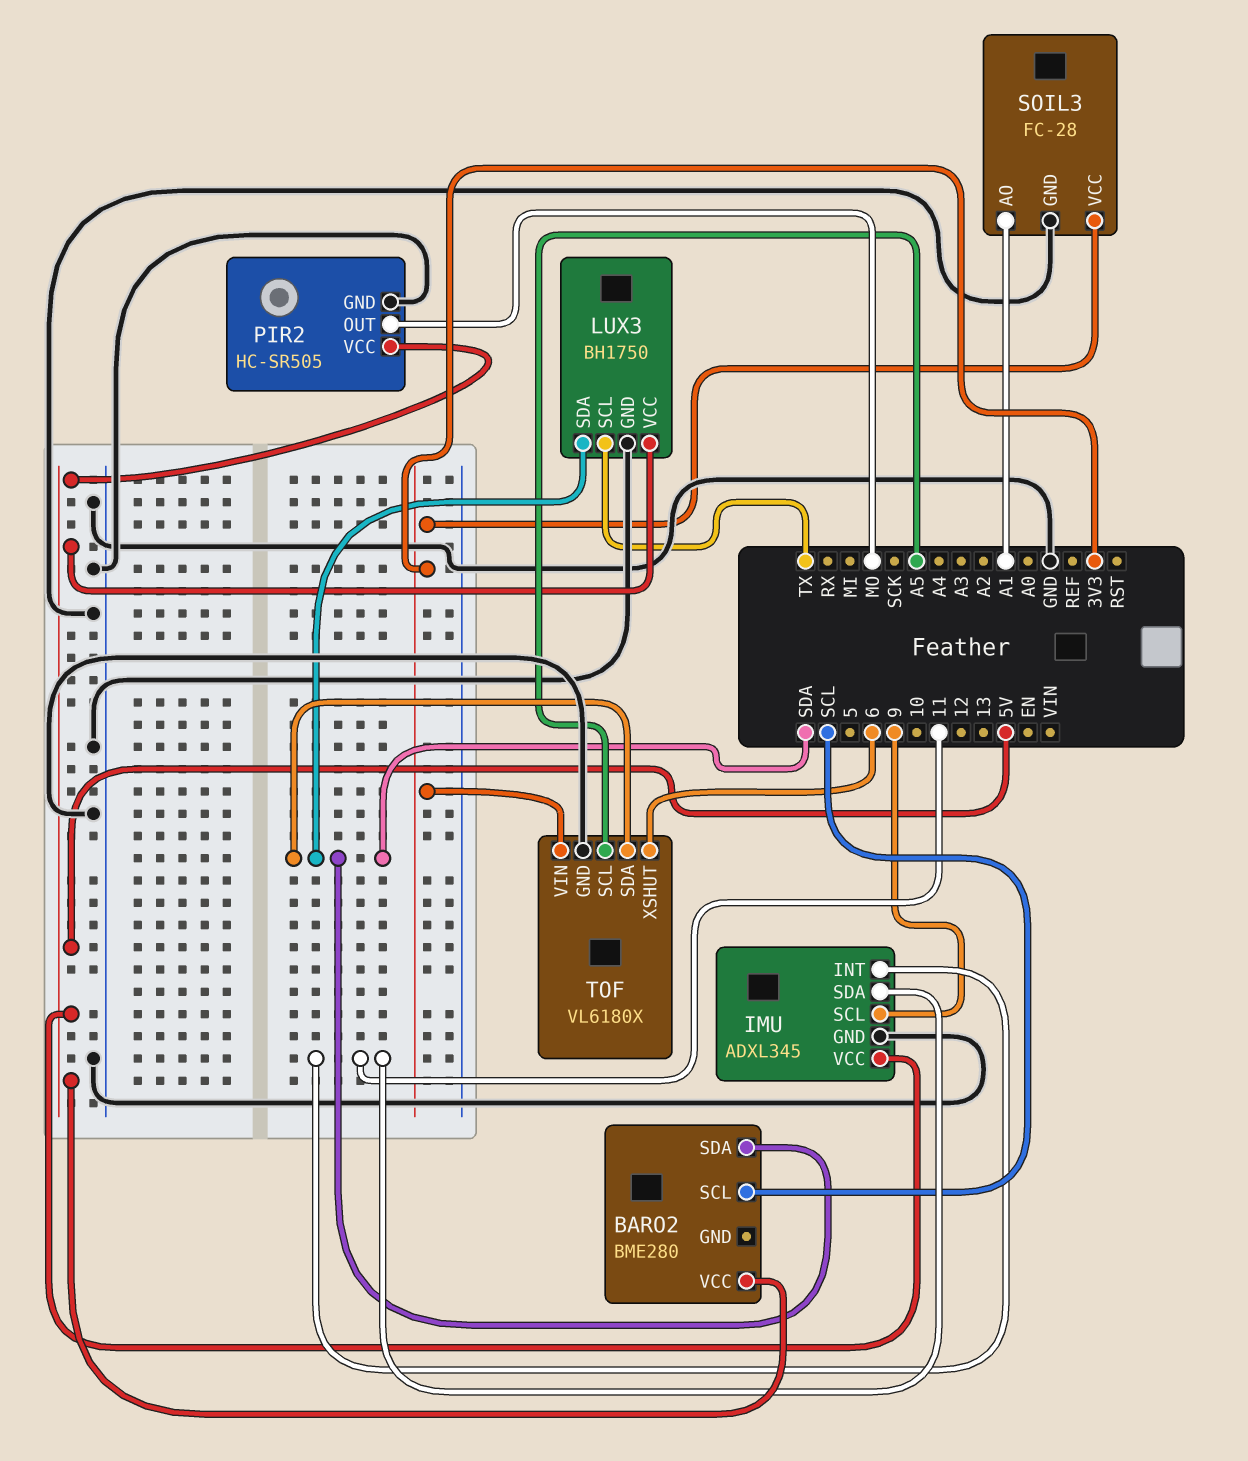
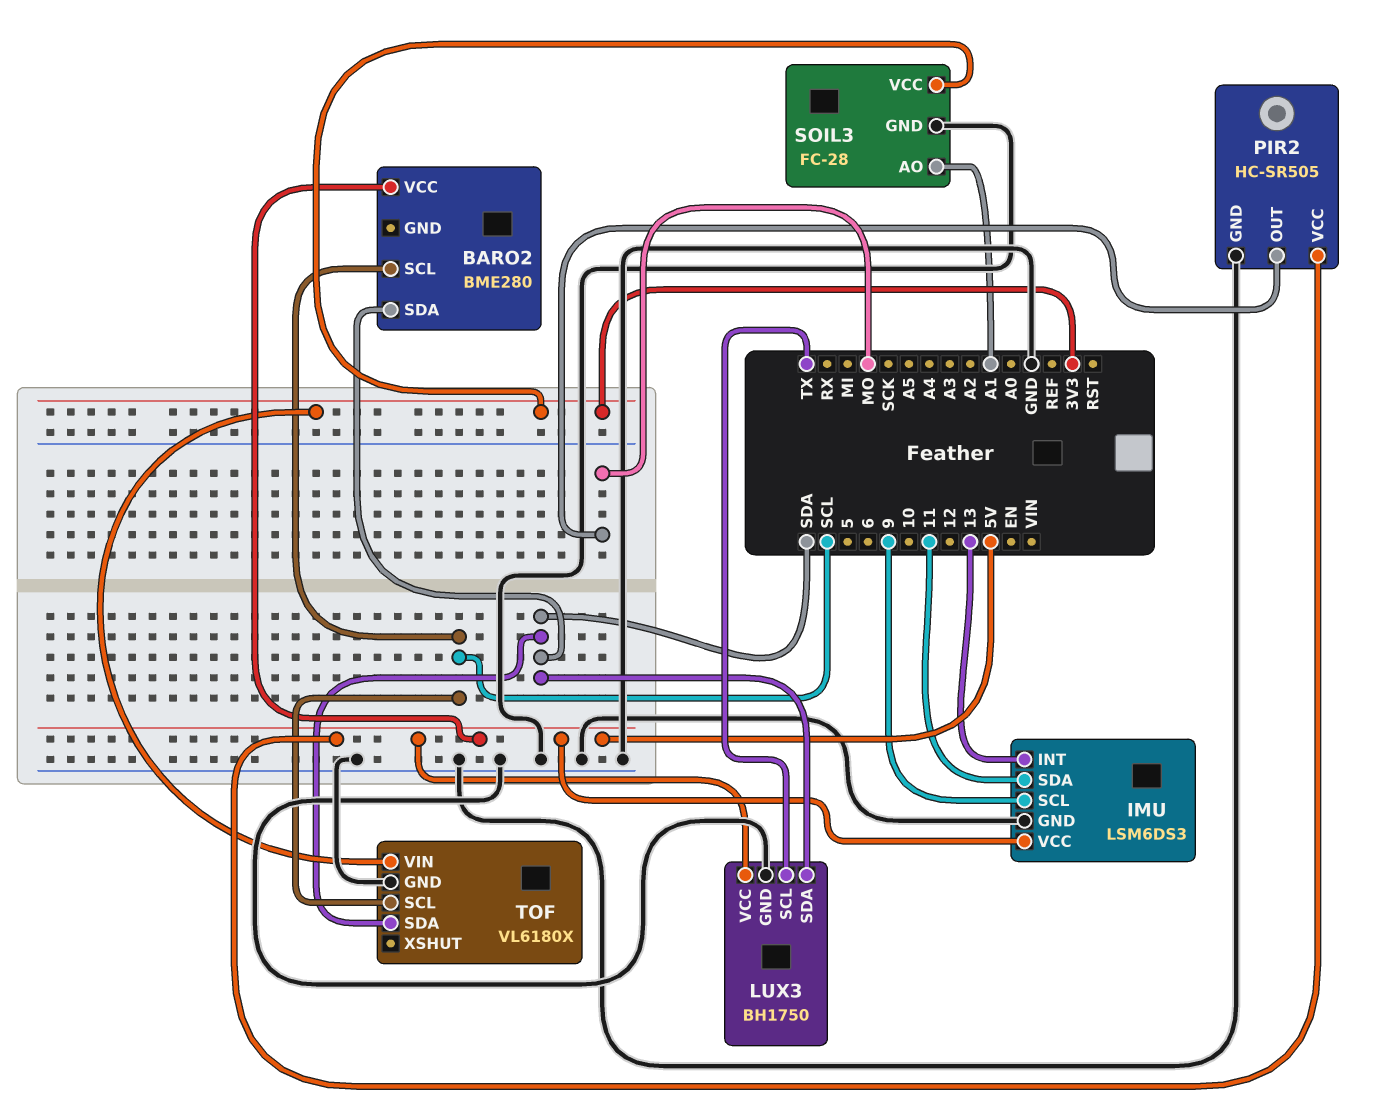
IMU: ADXL345 -> LSM6DS3
IMU pin INT: 11 -> 13
TOF pin SCL: A5 -> SCL
TOF pin XSHUT: 6 -> none

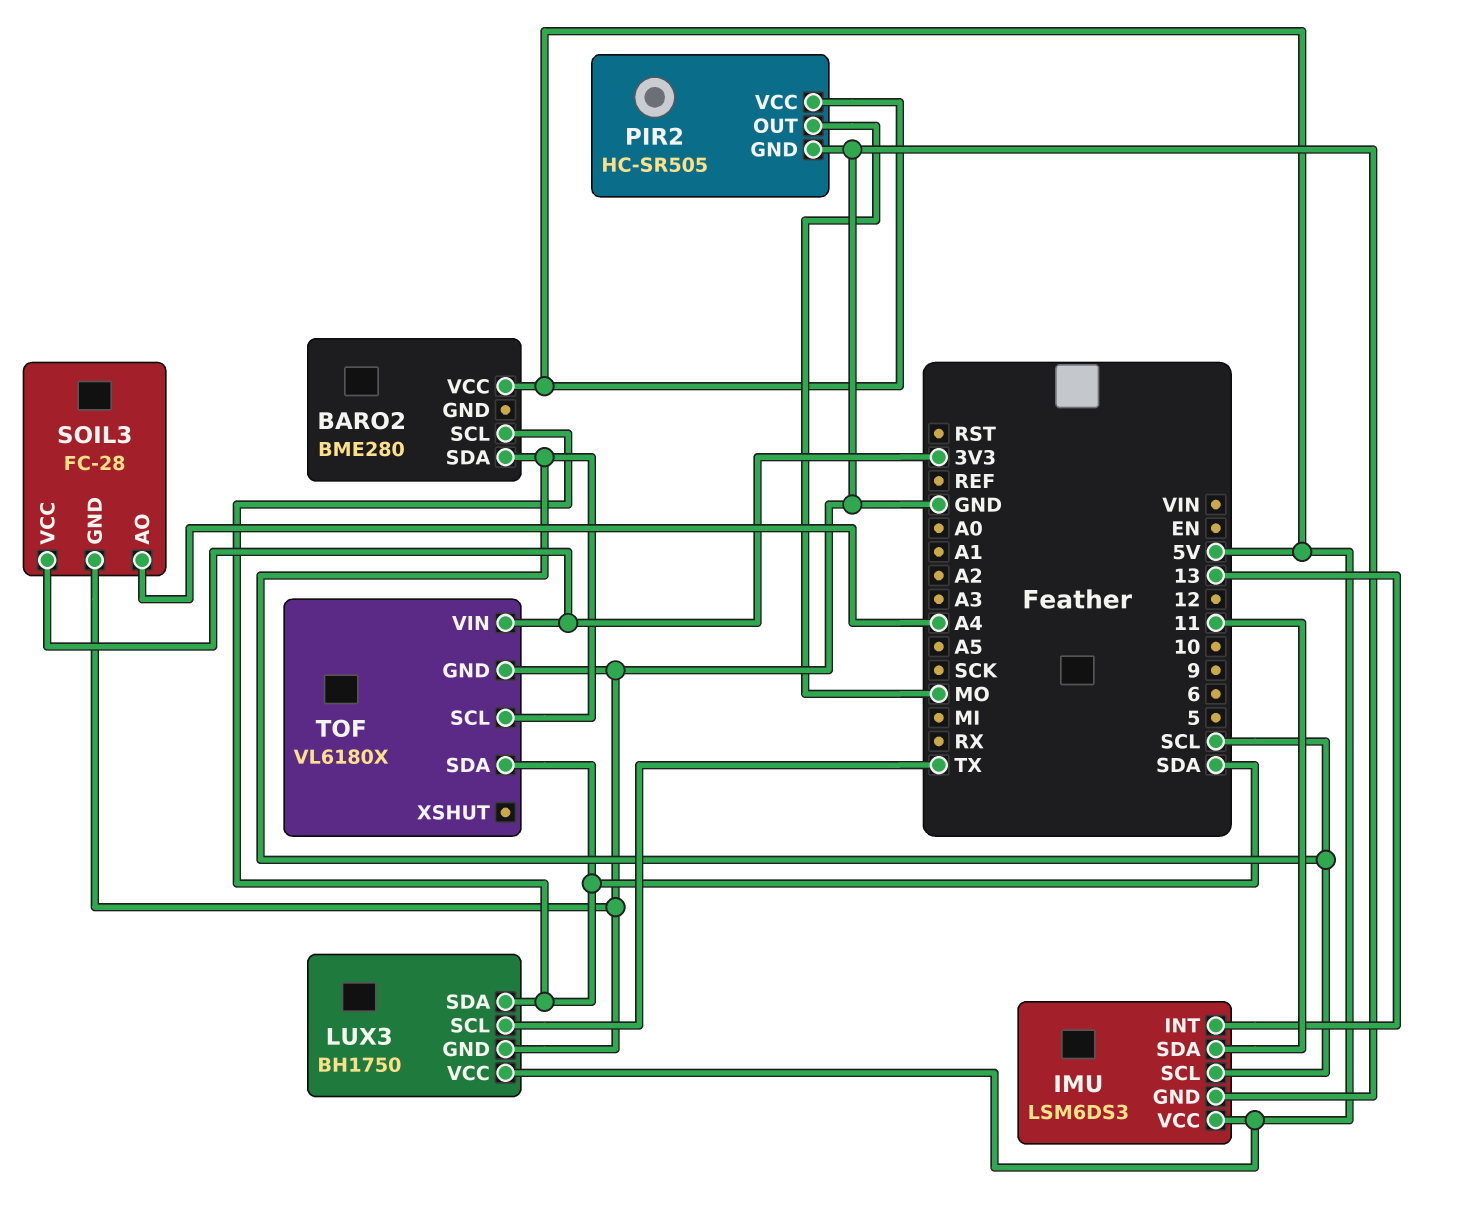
BARO2 pin SCL: SCL -> SDA
BARO2 pin SDA: SDA -> SCL
IMU pin SCL: 9 -> SCL
SOIL3 pin AO: A1 -> A4

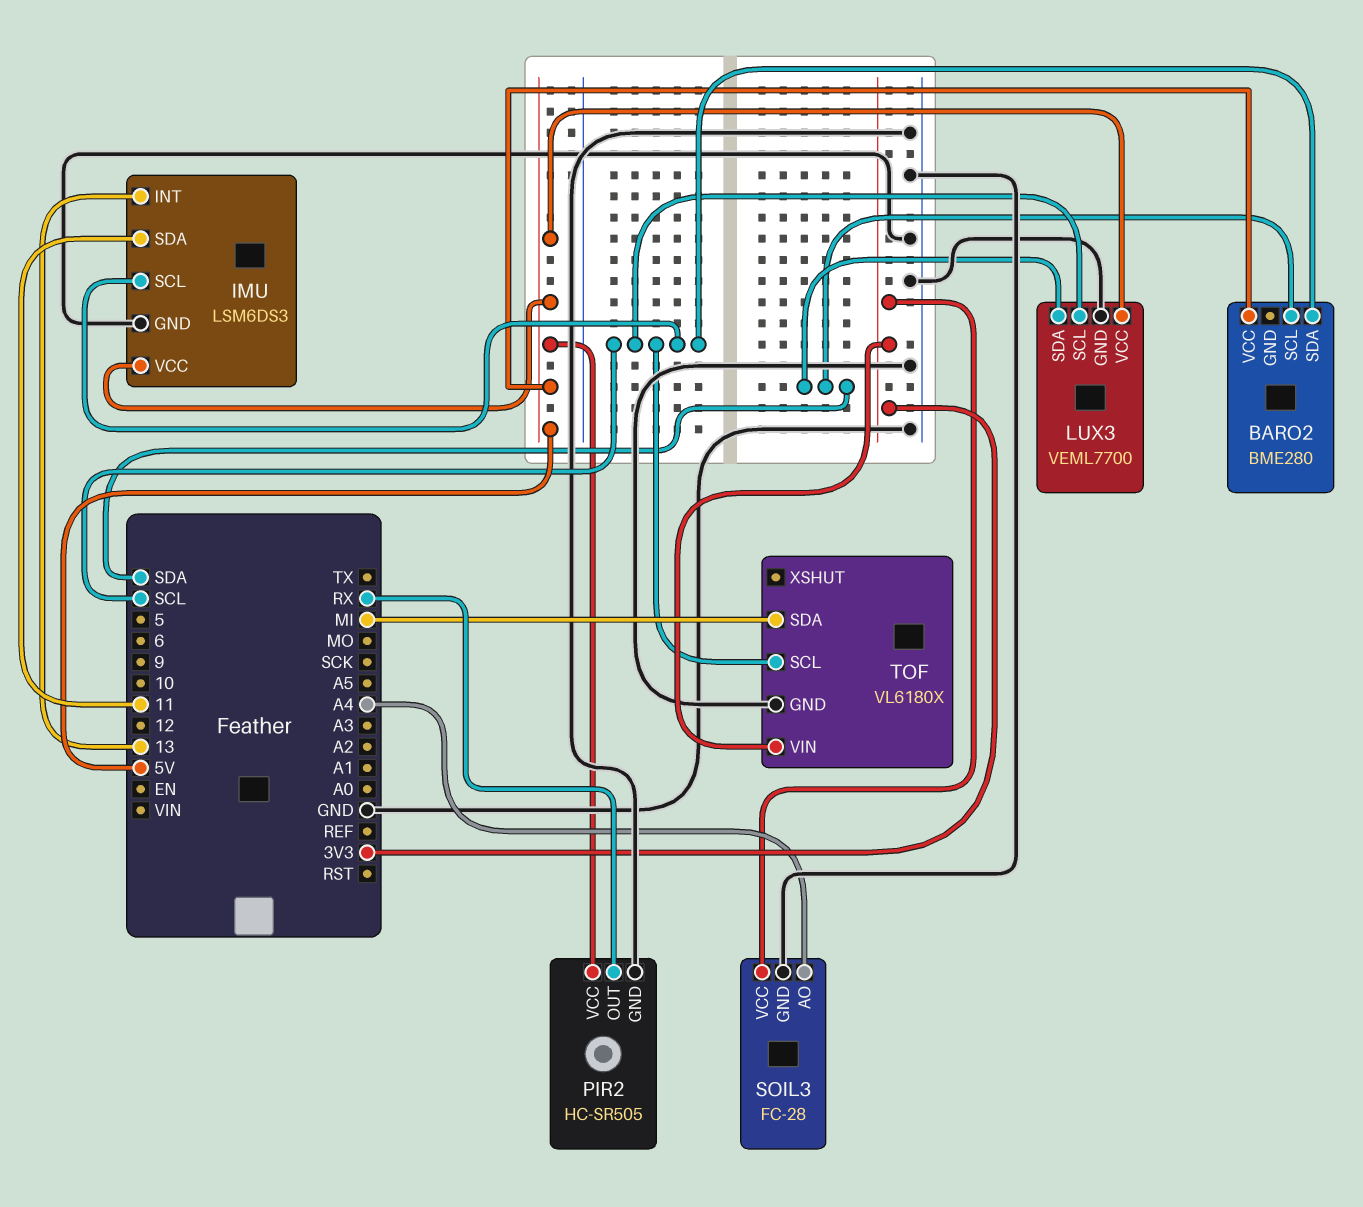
LUX3: BH1750 -> VEML7700
LUX3 pin SCL: TX -> SCL
PIR2 pin OUT: MO -> RX
TOF pin SDA: SDA -> MI

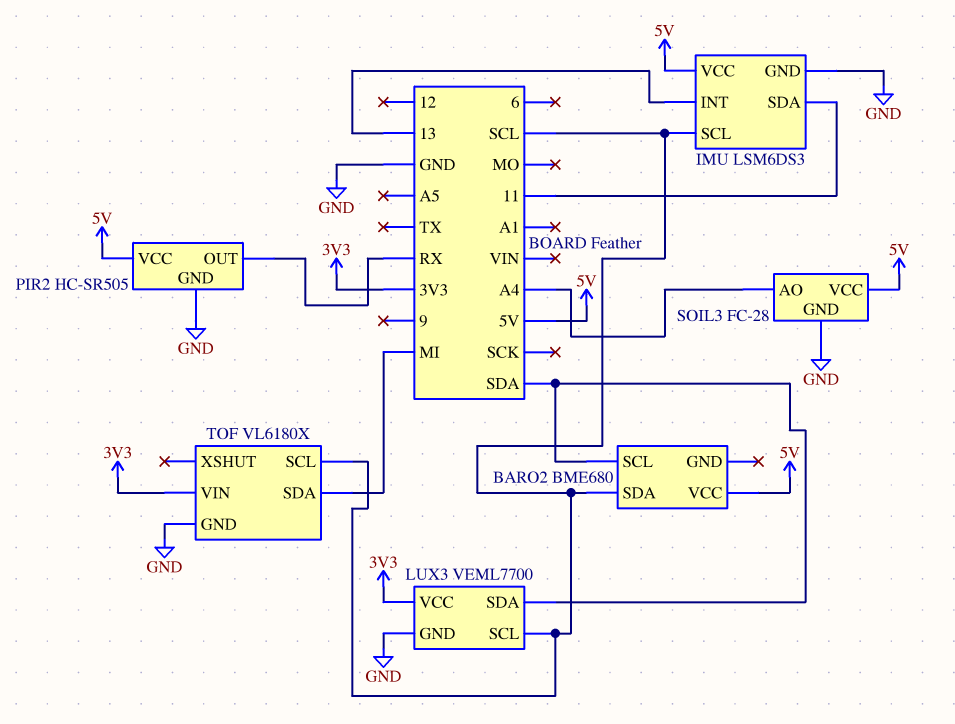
BARO2: BME280 -> BME680
LUX3 pin VCC: 5V -> 3V3
SOIL3 pin VCC: 3V3 -> 5V

